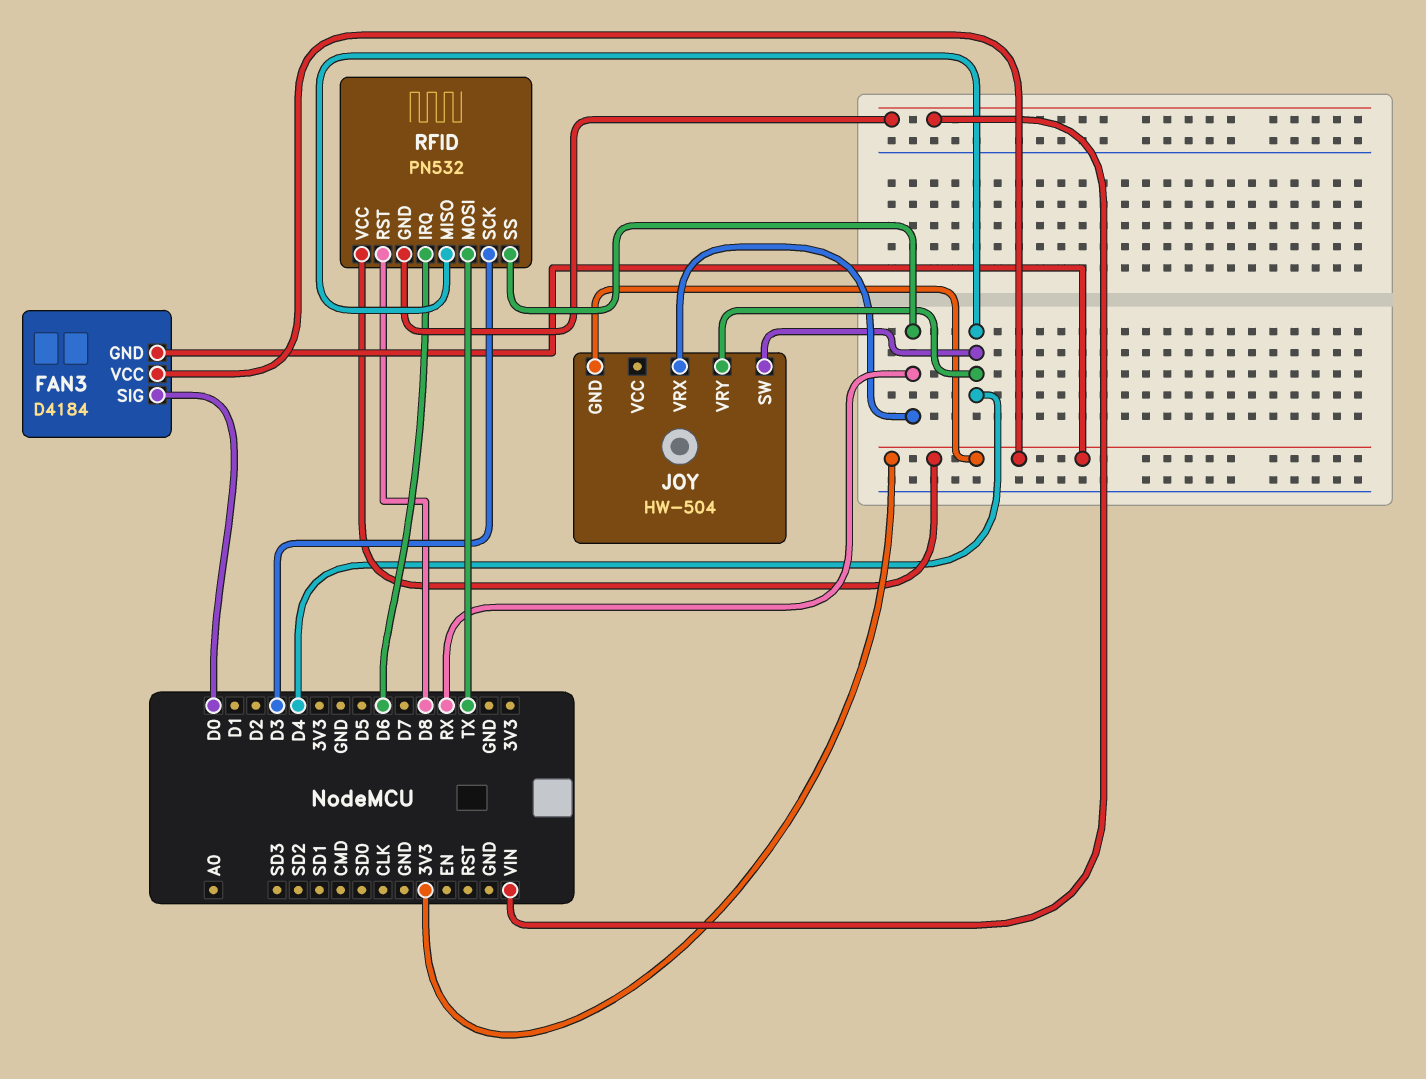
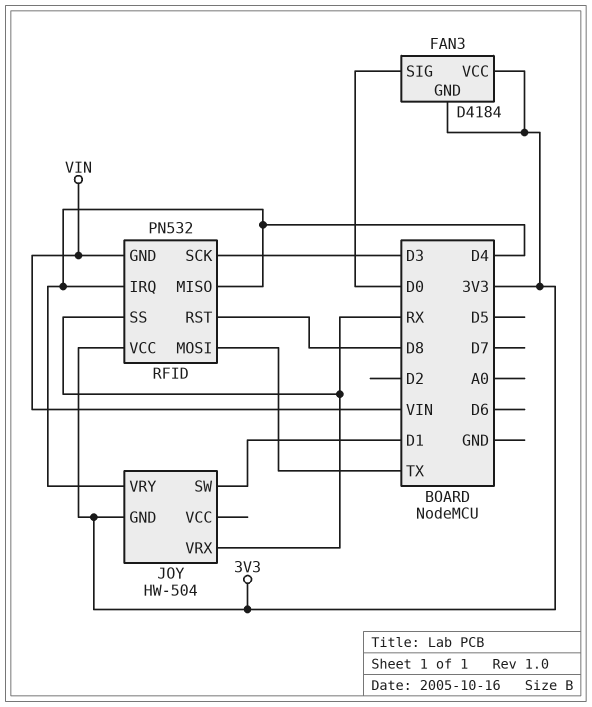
JOY pin SW: D4 -> D1
RFID pin IRQ: D6 -> D4

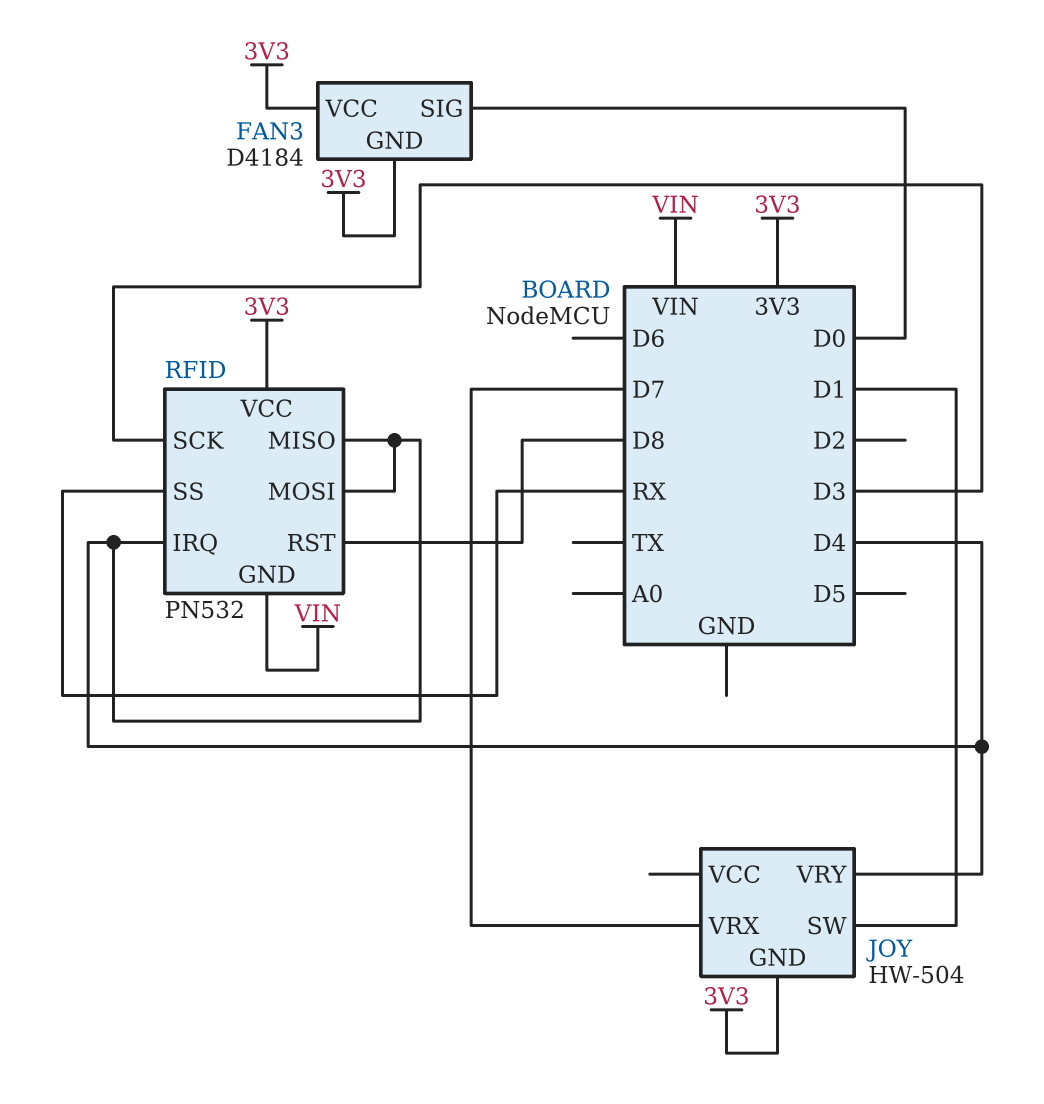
JOY pin VRX: RX -> D7
RFID pin MOSI: TX -> D4

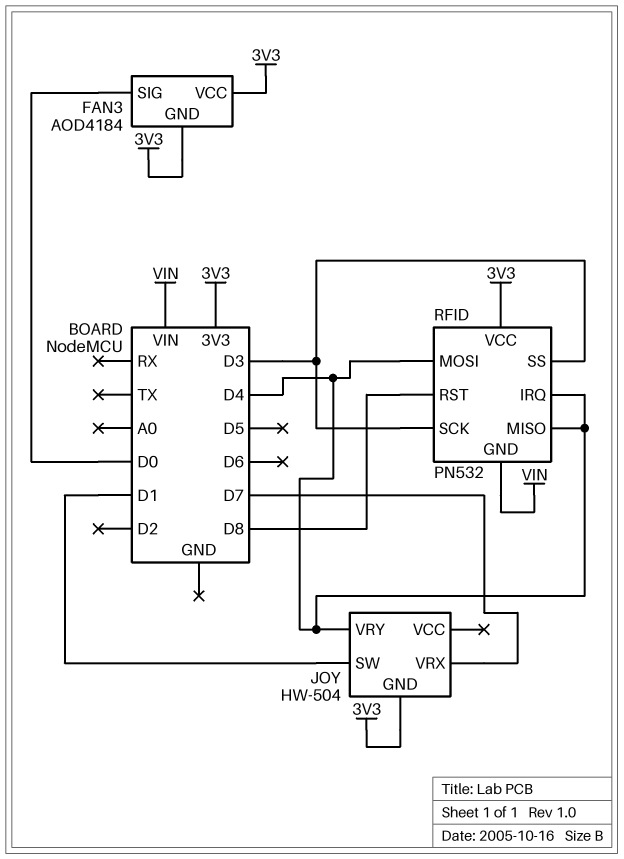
FAN3: D4184 -> AOD4184
RFID pin SS: RX -> D3

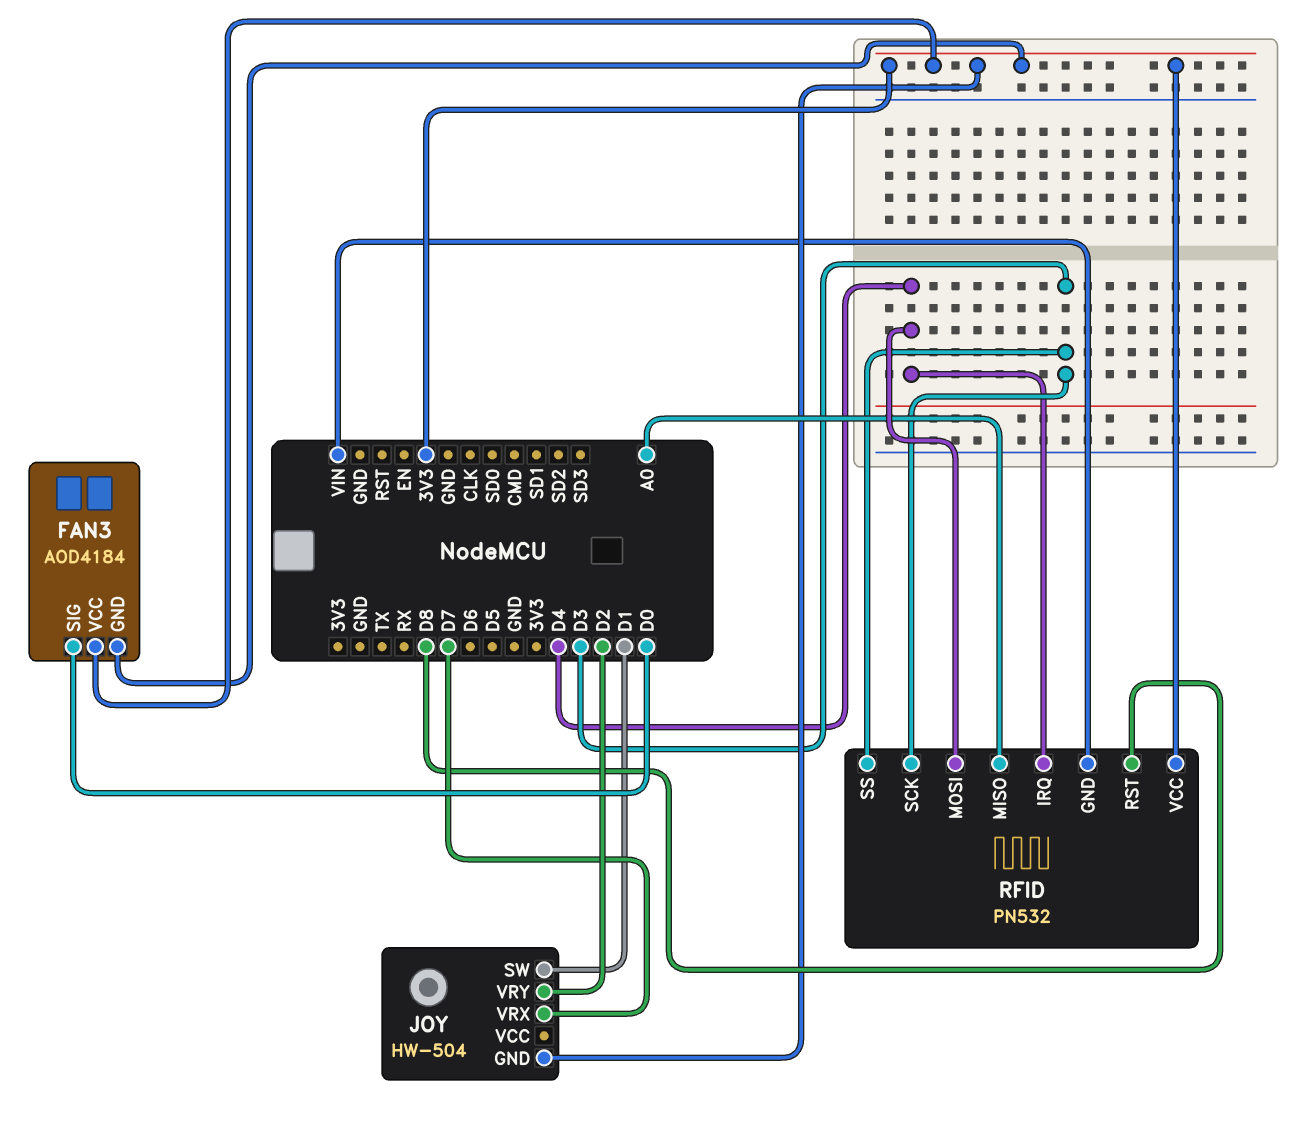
JOY pin VRY: D4 -> D2
RFID pin MISO: D4 -> A0

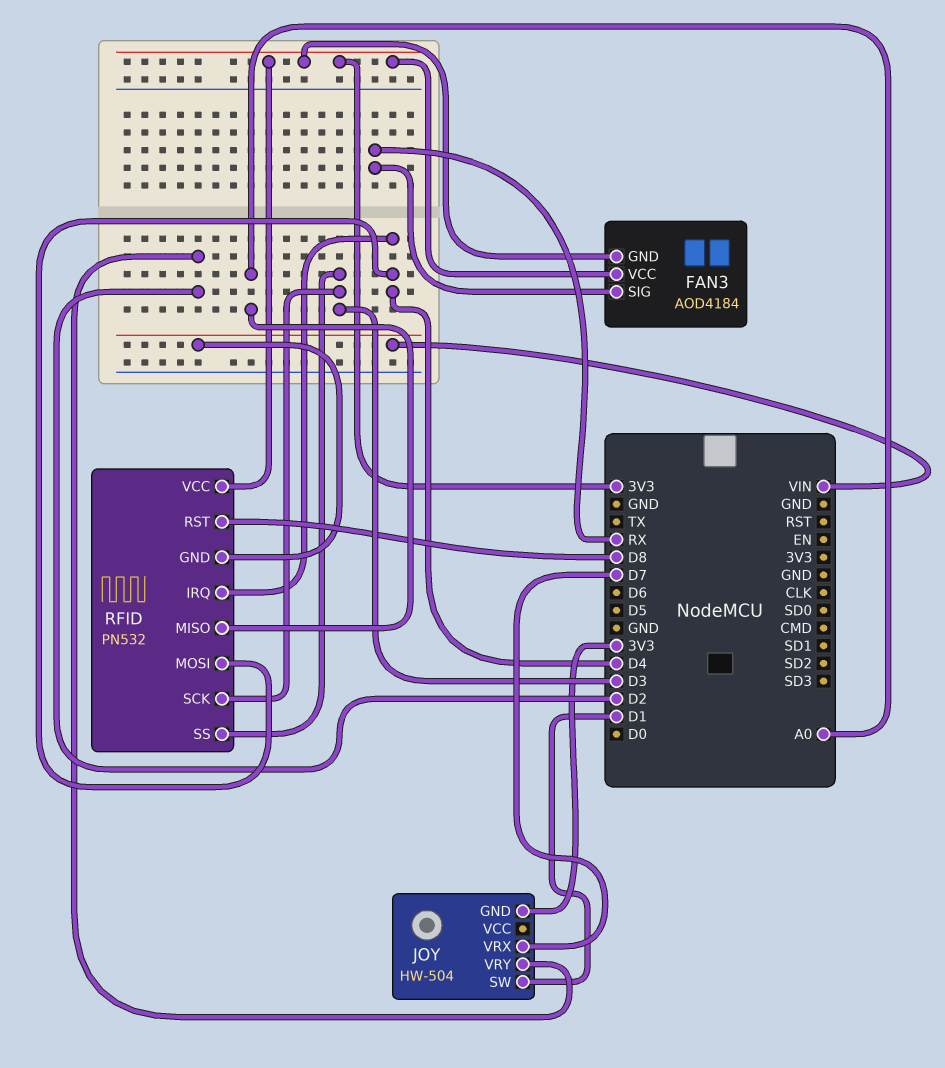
FAN3 pin SIG: D0 -> RX

